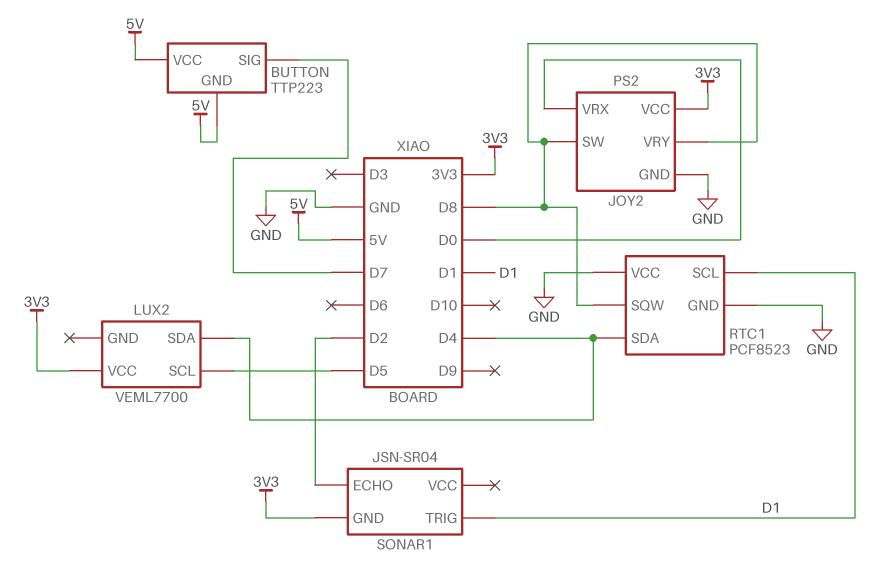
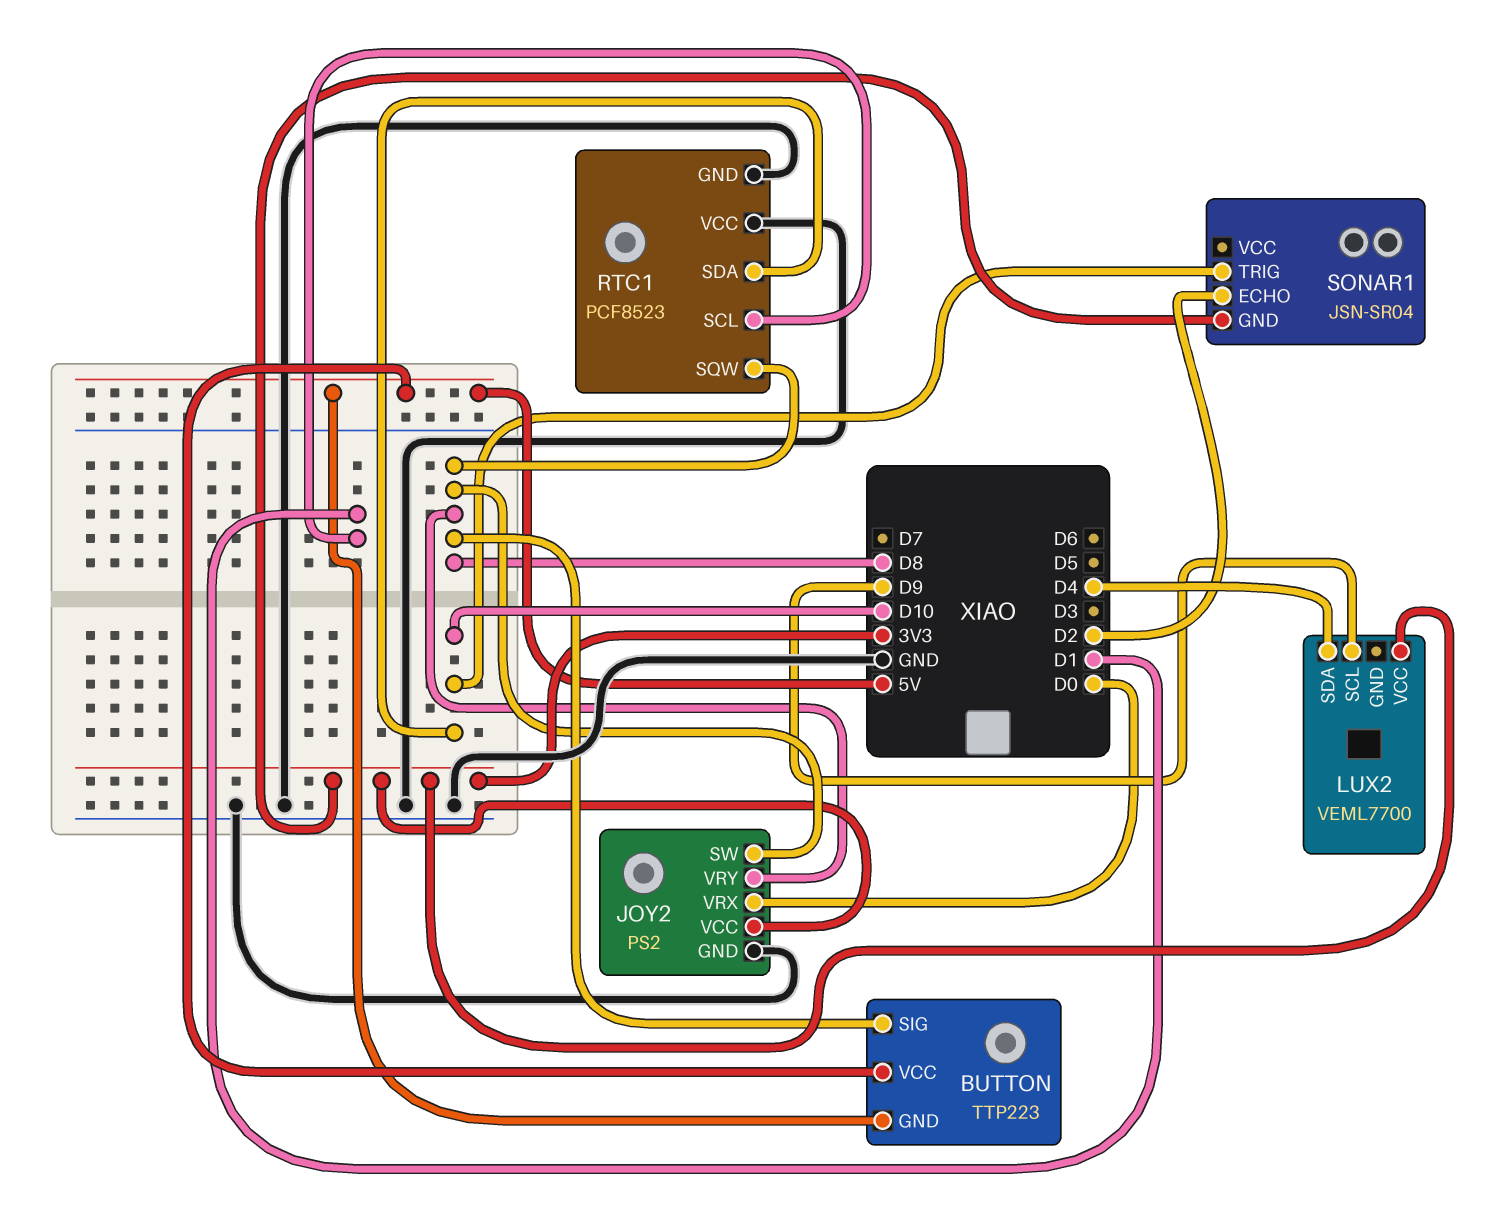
BUTTON pin SIG: D7 -> D8
LUX2 pin SCL: D5 -> D9
RTC1 pin SDA: D4 -> D10
SONAR1 pin TRIG: D1 -> D10

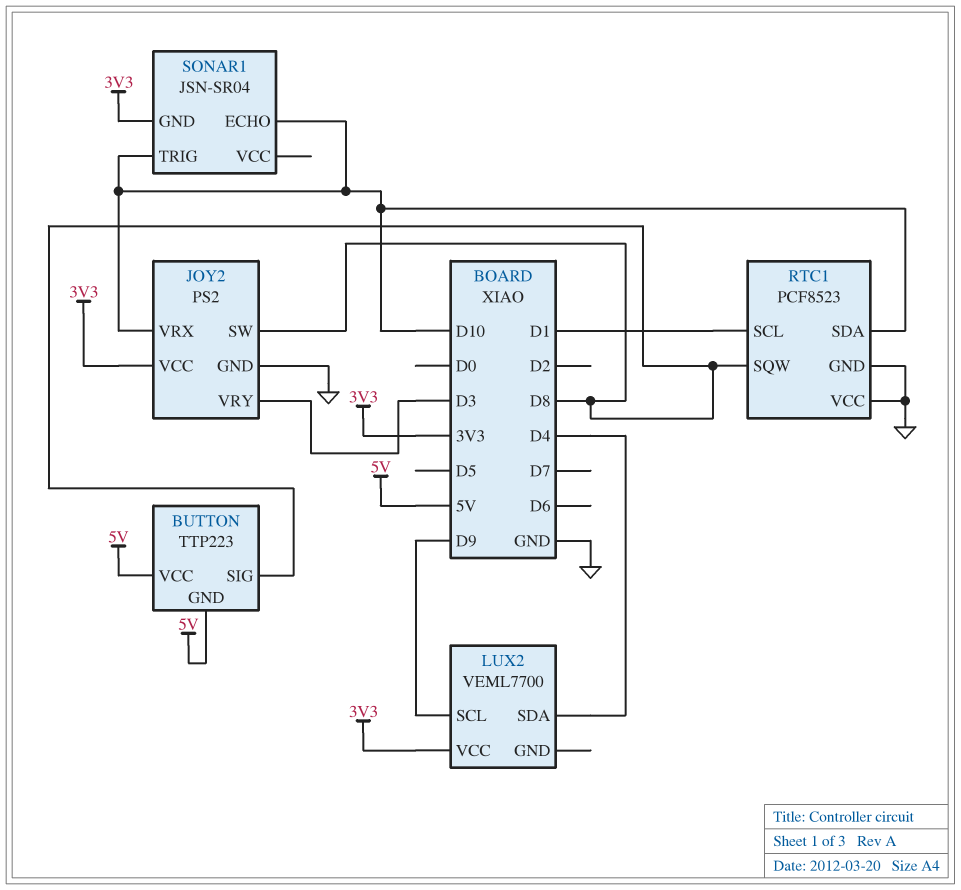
JOY2 pin VRX: D0 -> D10
JOY2 pin VRY: D8 -> D3
SONAR1 pin ECHO: D2 -> D10

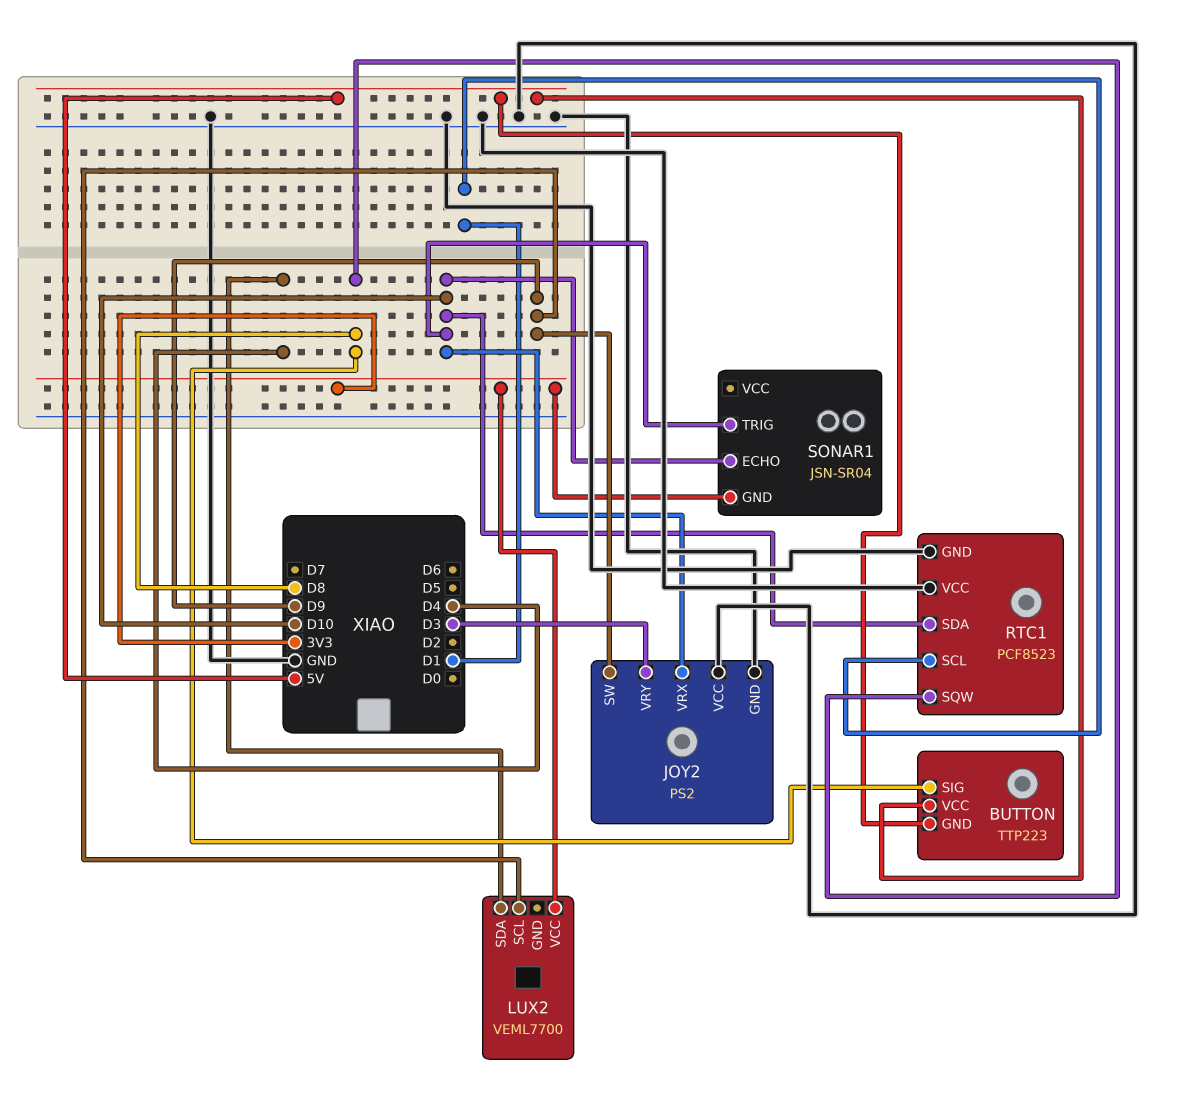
JOY2 pin SW: D8 -> D9
JOY2 pin VCC: 3V3 -> GND

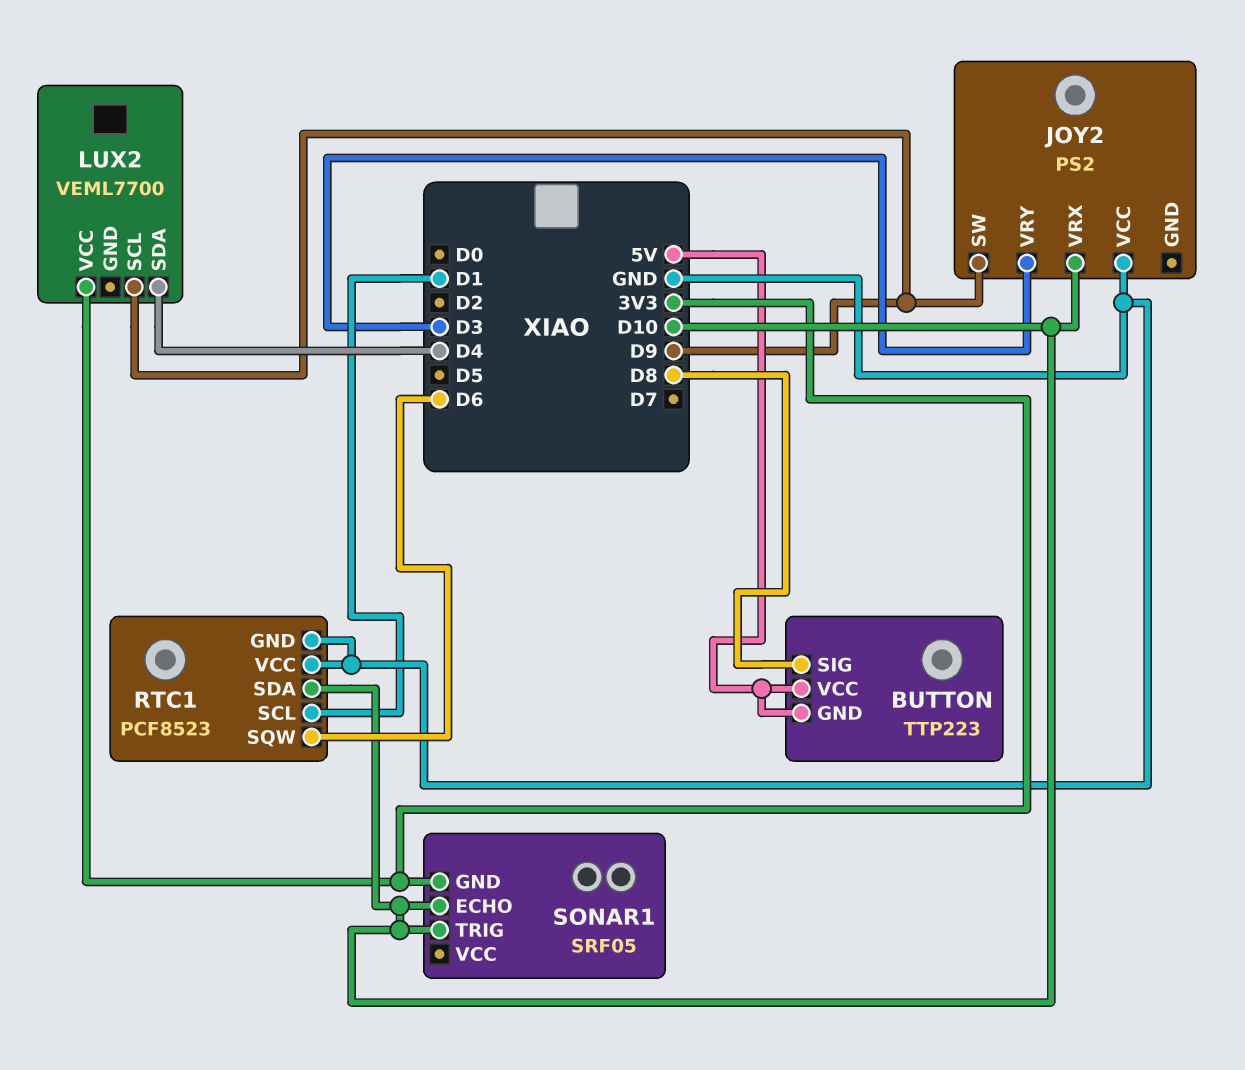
JOY2 pin GND: GND -> none
RTC1 pin SQW: D8 -> D6
SONAR1: JSN-SR04 -> SRF05

